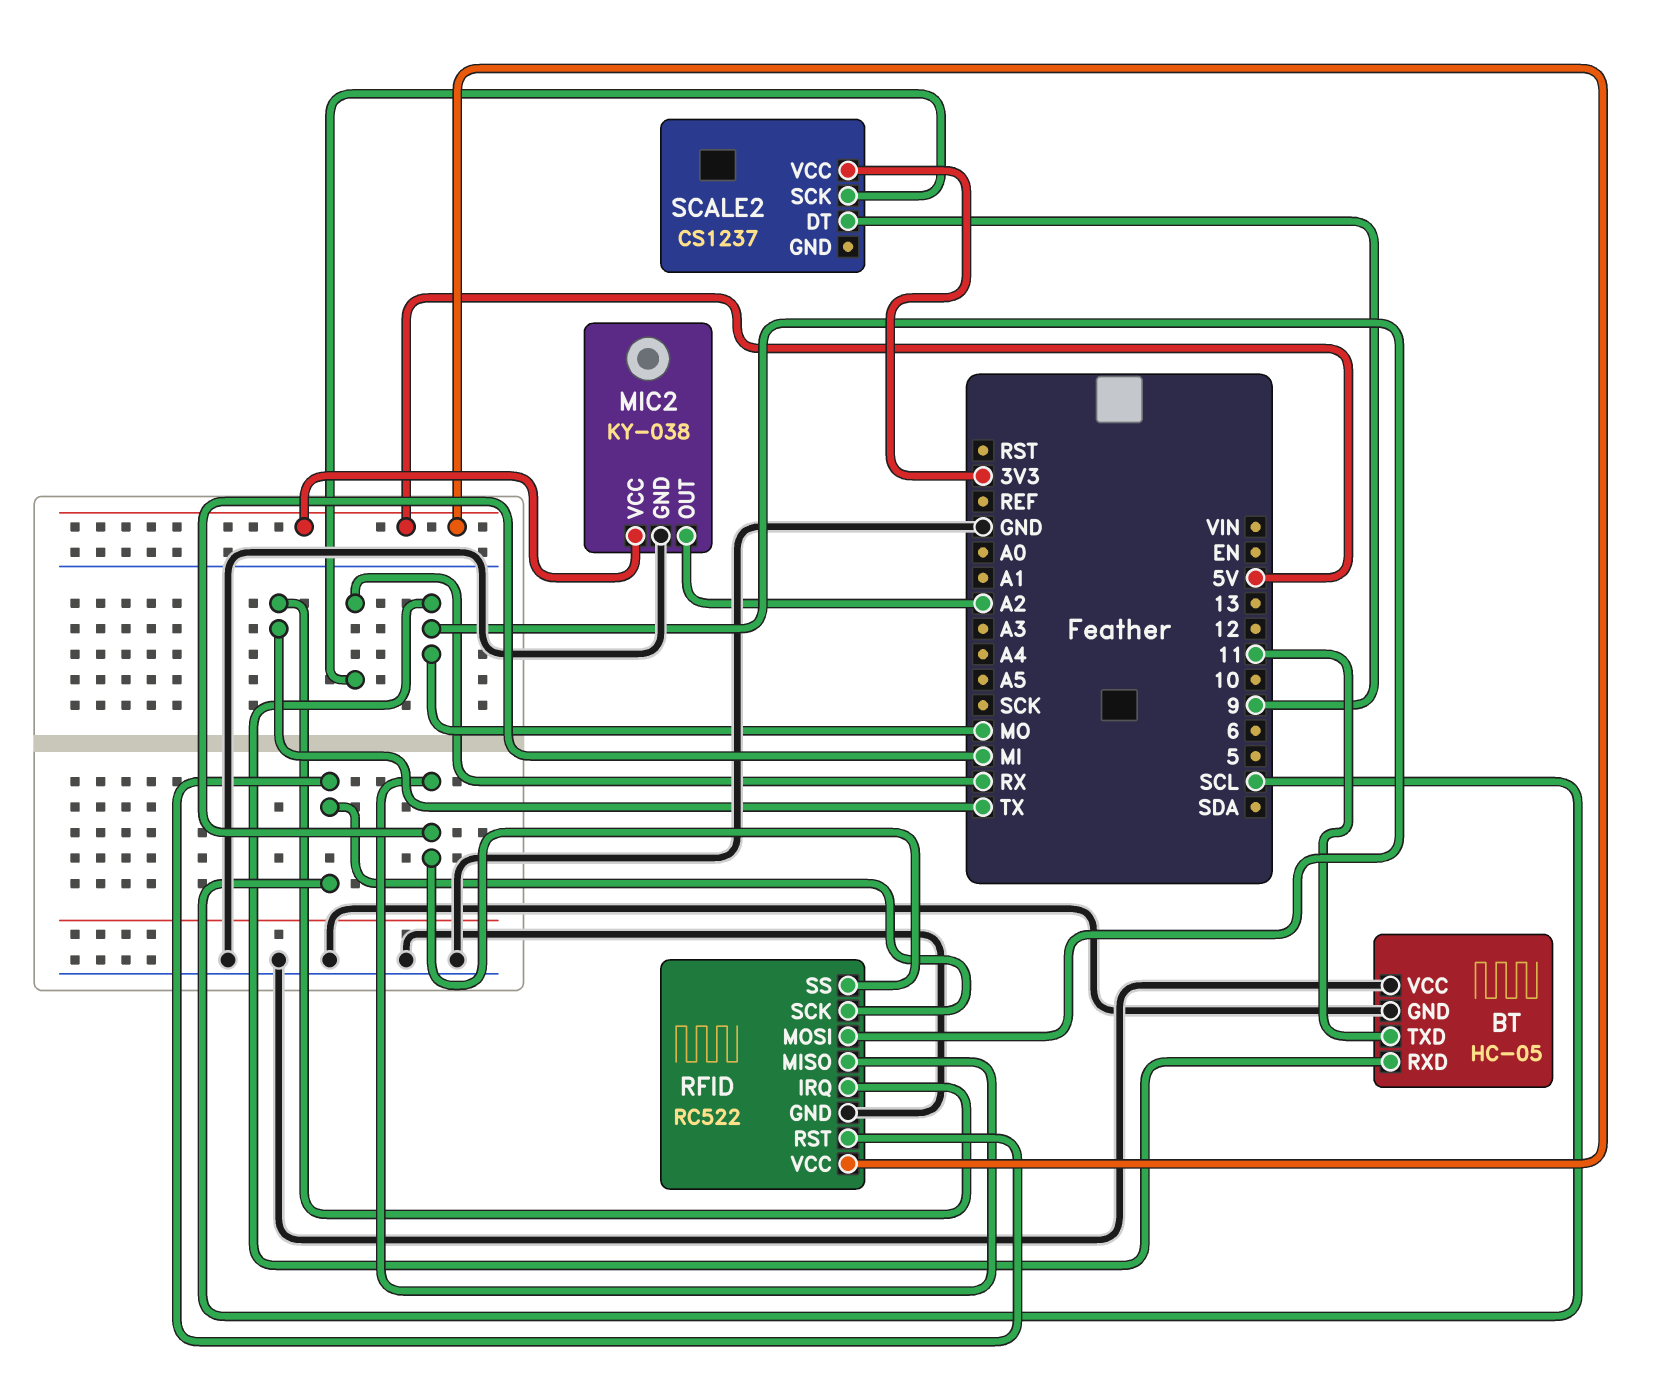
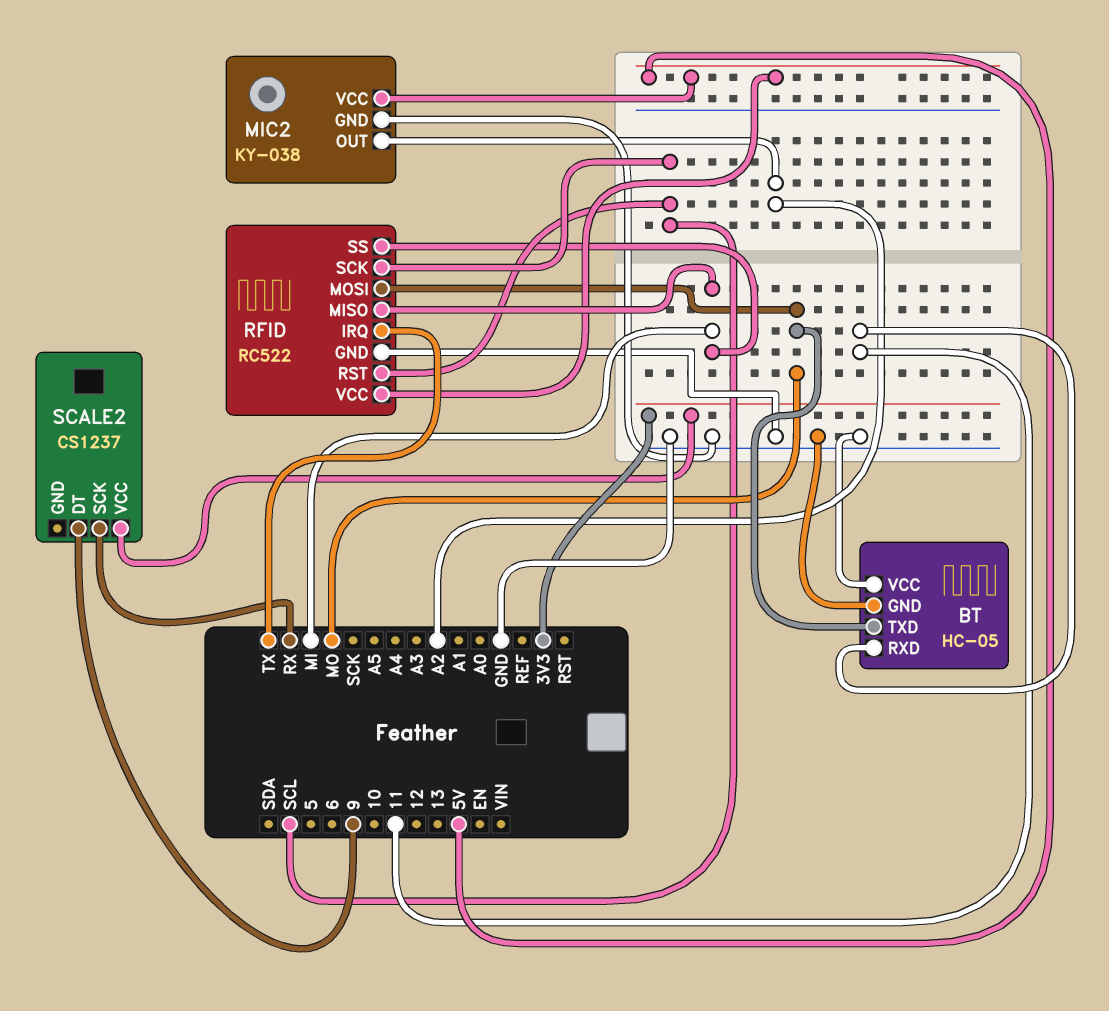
BT pin RXD: MO -> 11
BT pin TXD: 11 -> MO

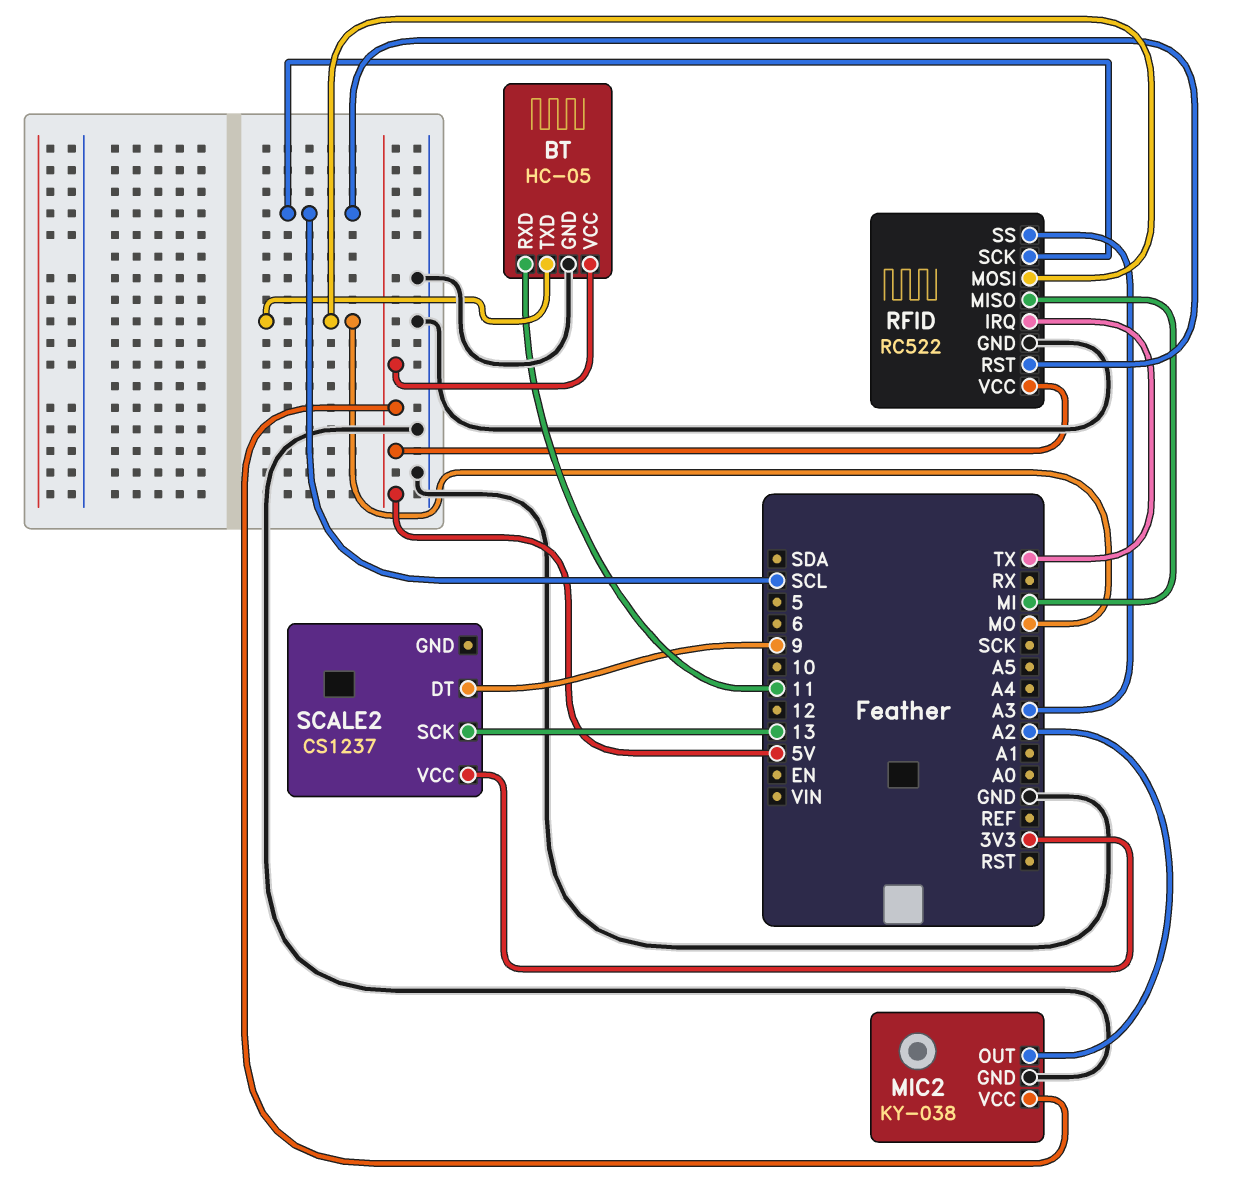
BT pin VCC: GND -> 5V
RFID pin SS: MI -> A3
SCALE2 pin SCK: RX -> 13

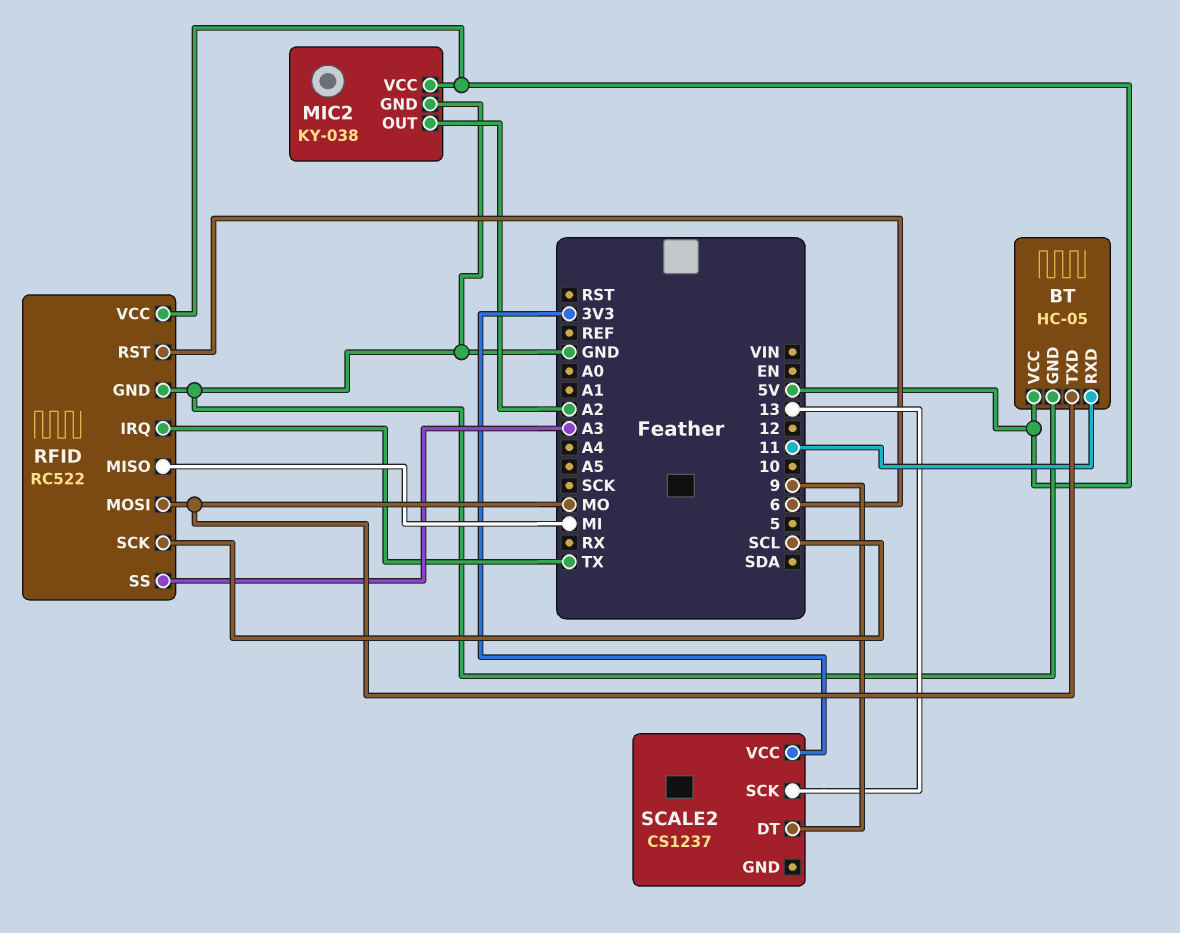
RFID pin RST: SCL -> 6

